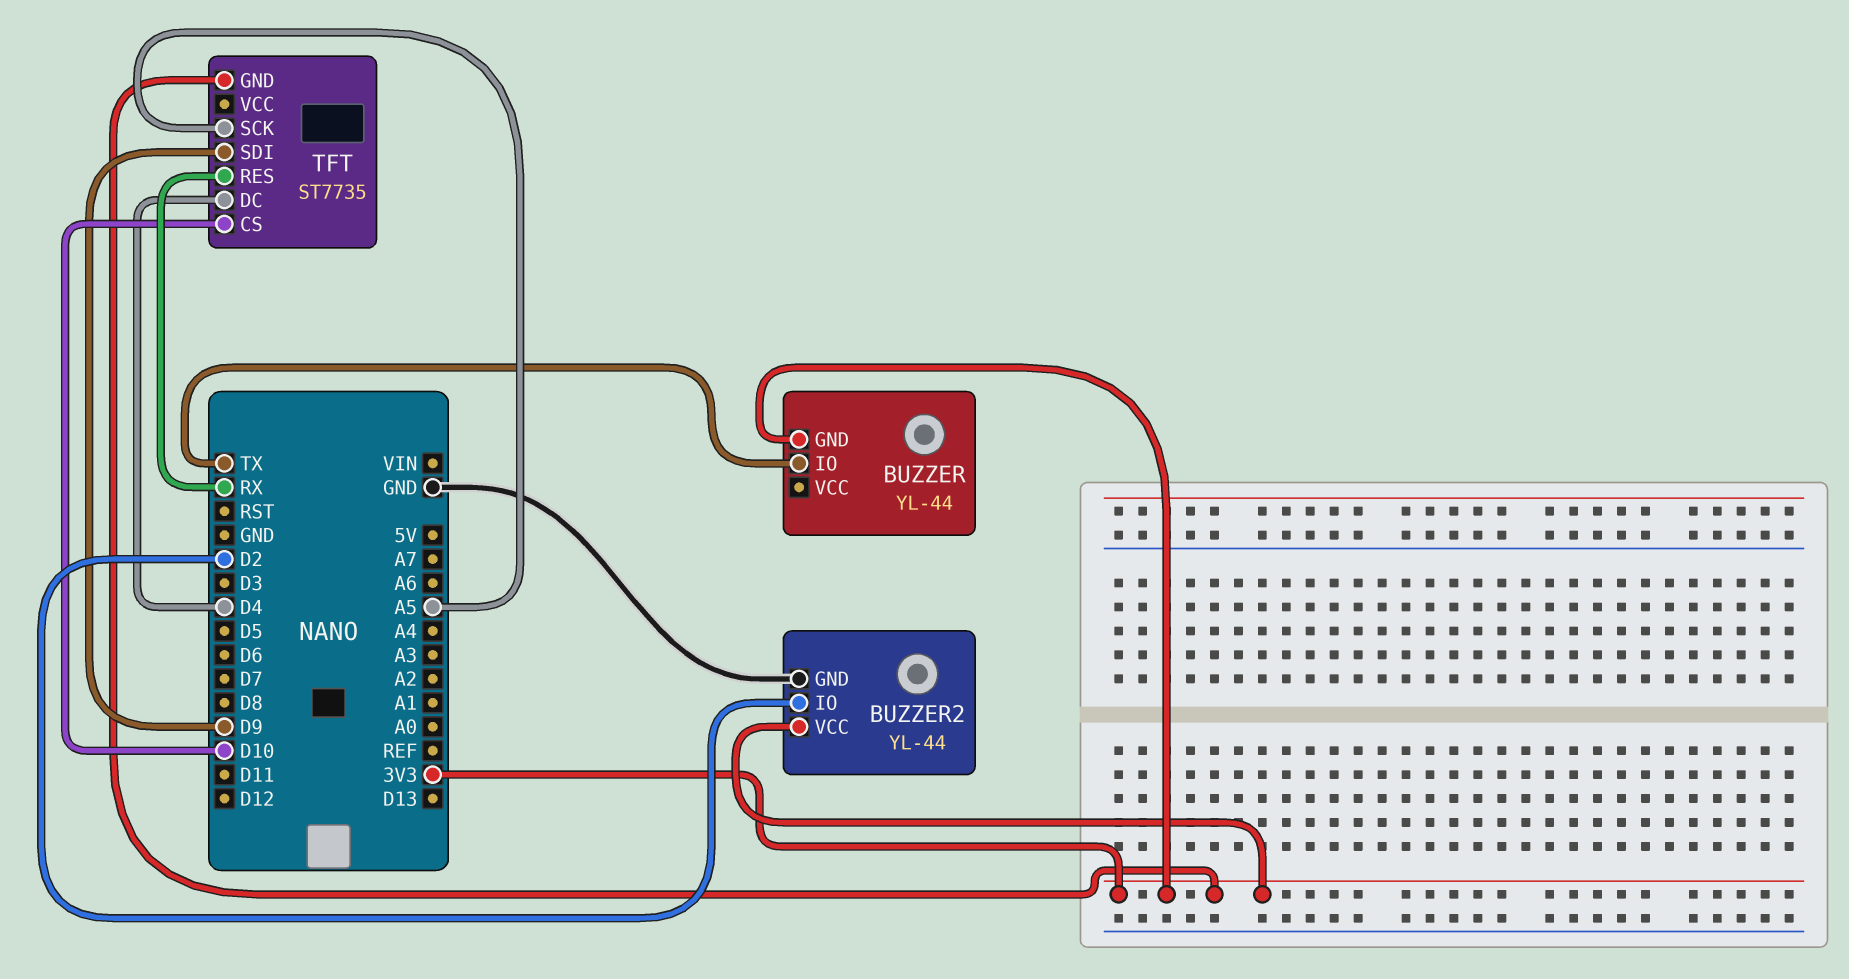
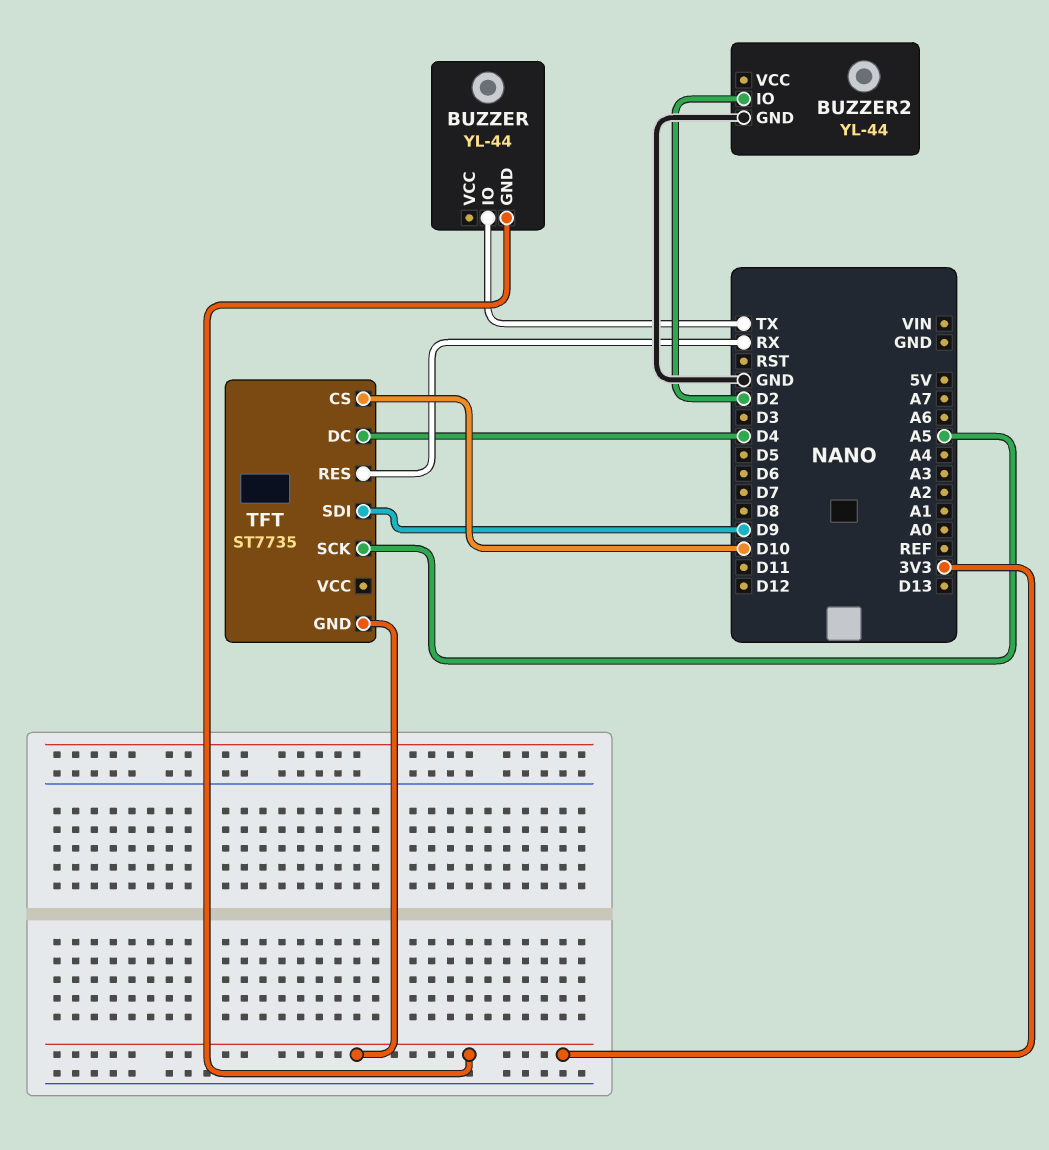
BUZZER2 pin VCC: 3V3 -> none

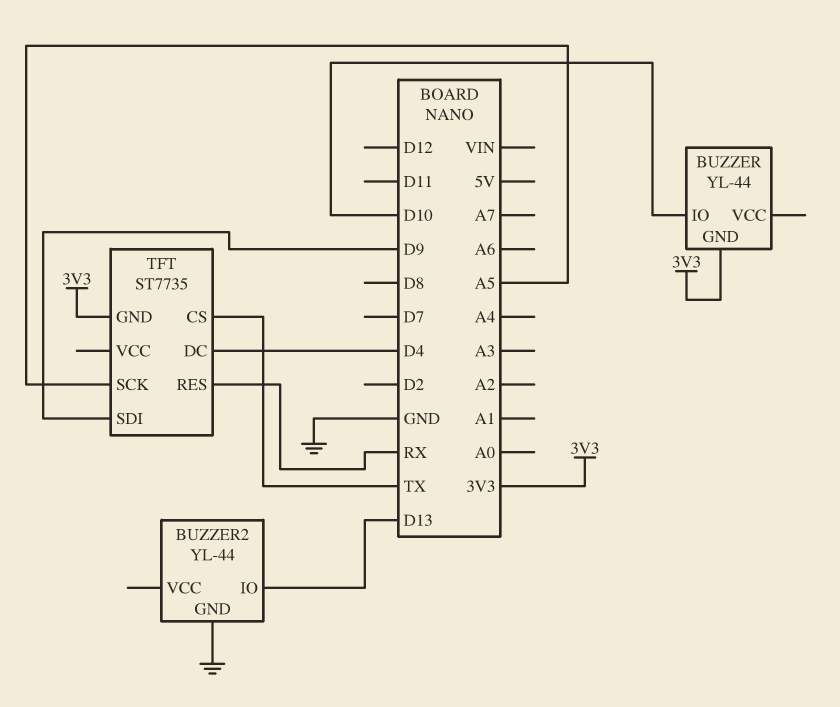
BUZZER pin IO: TX -> D10
BUZZER2 pin IO: D2 -> D13
TFT pin CS: D10 -> TX

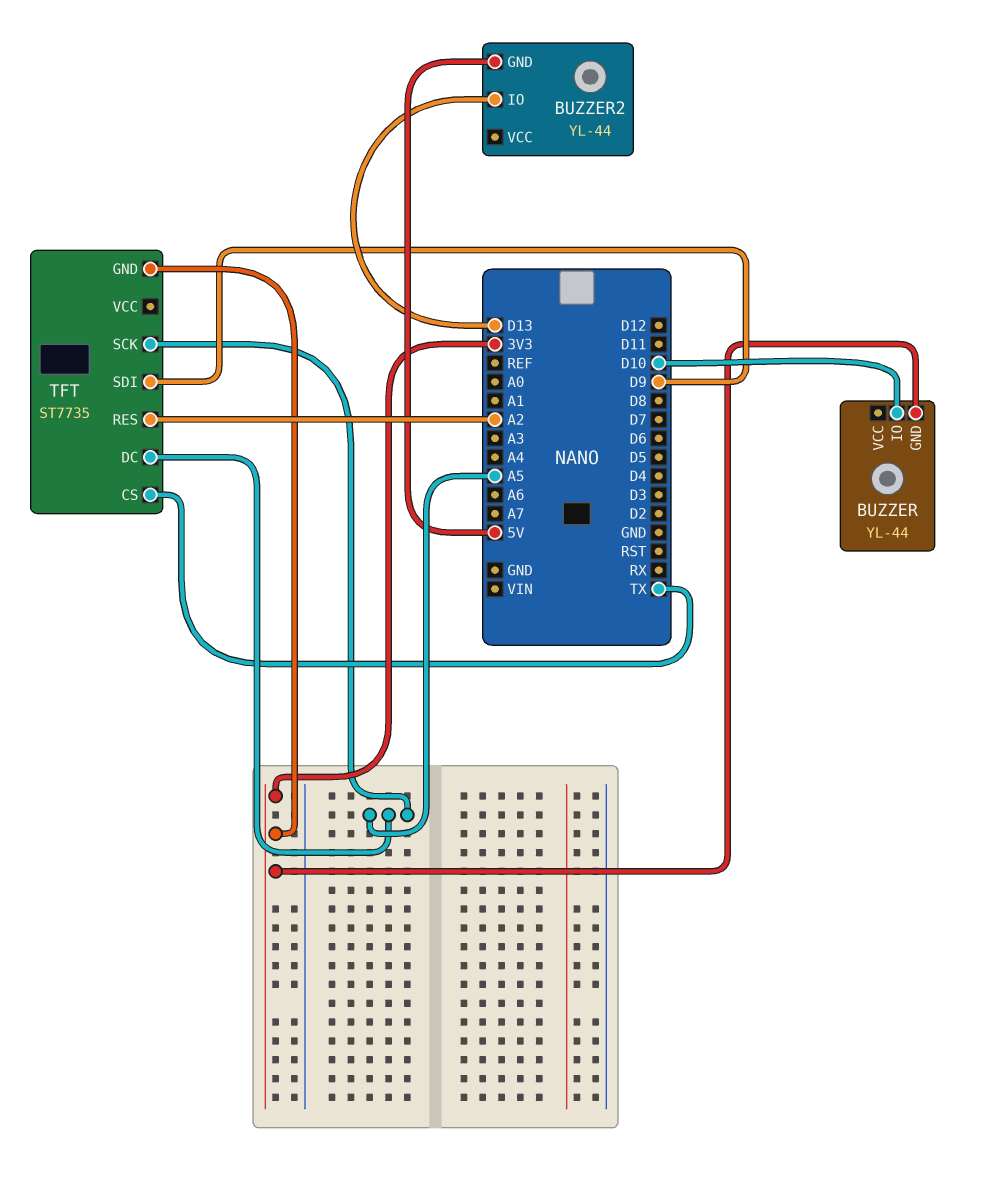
BUZZER2 pin GND: GND -> 5V
TFT pin DC: D4 -> A5
TFT pin RES: RX -> A2

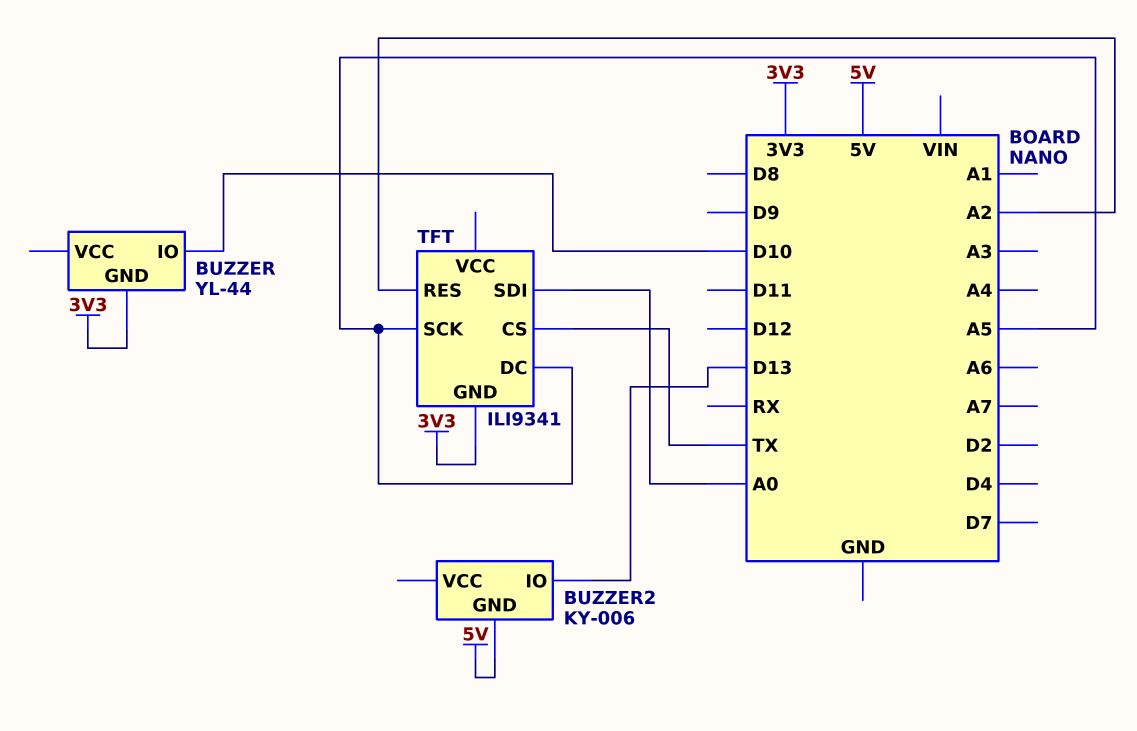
BUZZER2: YL-44 -> KY-006
TFT: ST7735 -> ILI9341
TFT pin SDI: D9 -> A0

